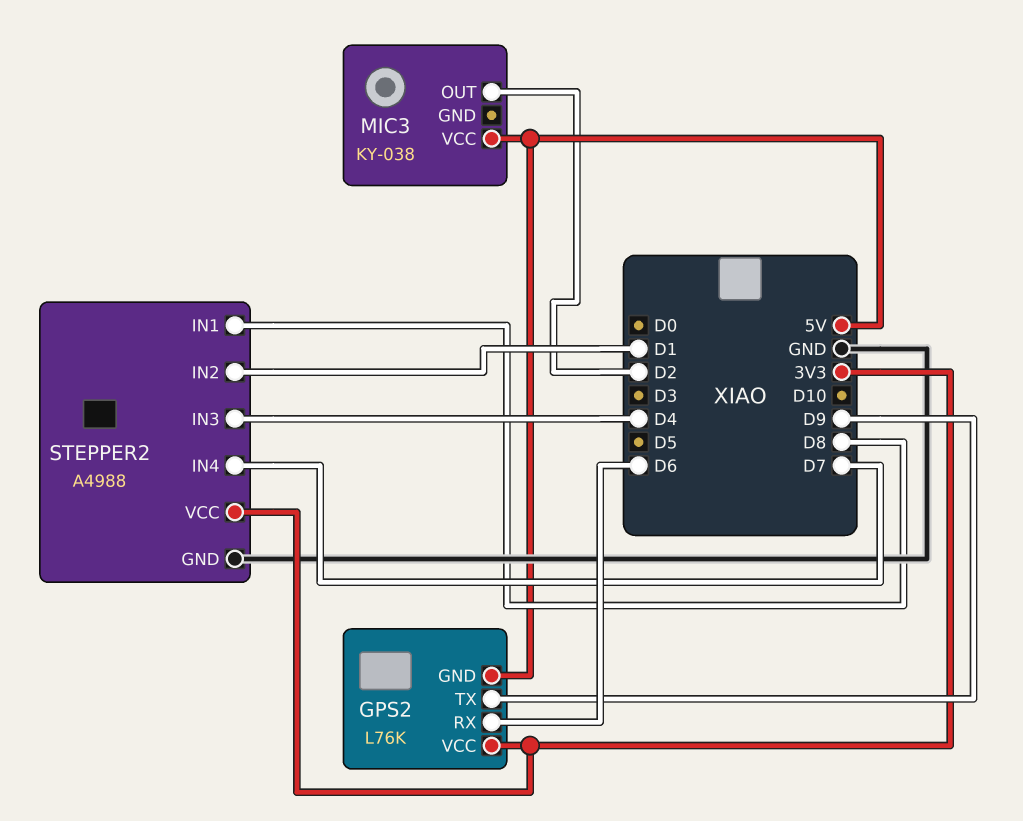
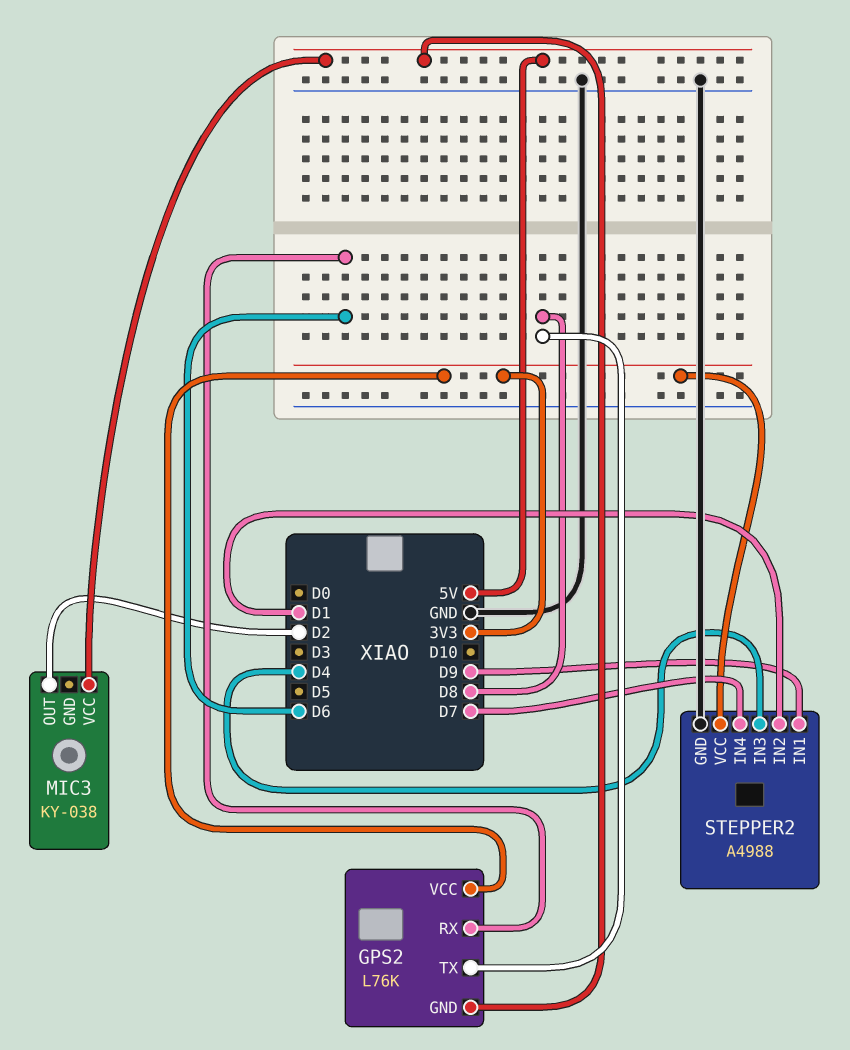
GPS2 pin TX: D9 -> D8
STEPPER2 pin IN1: D8 -> D9

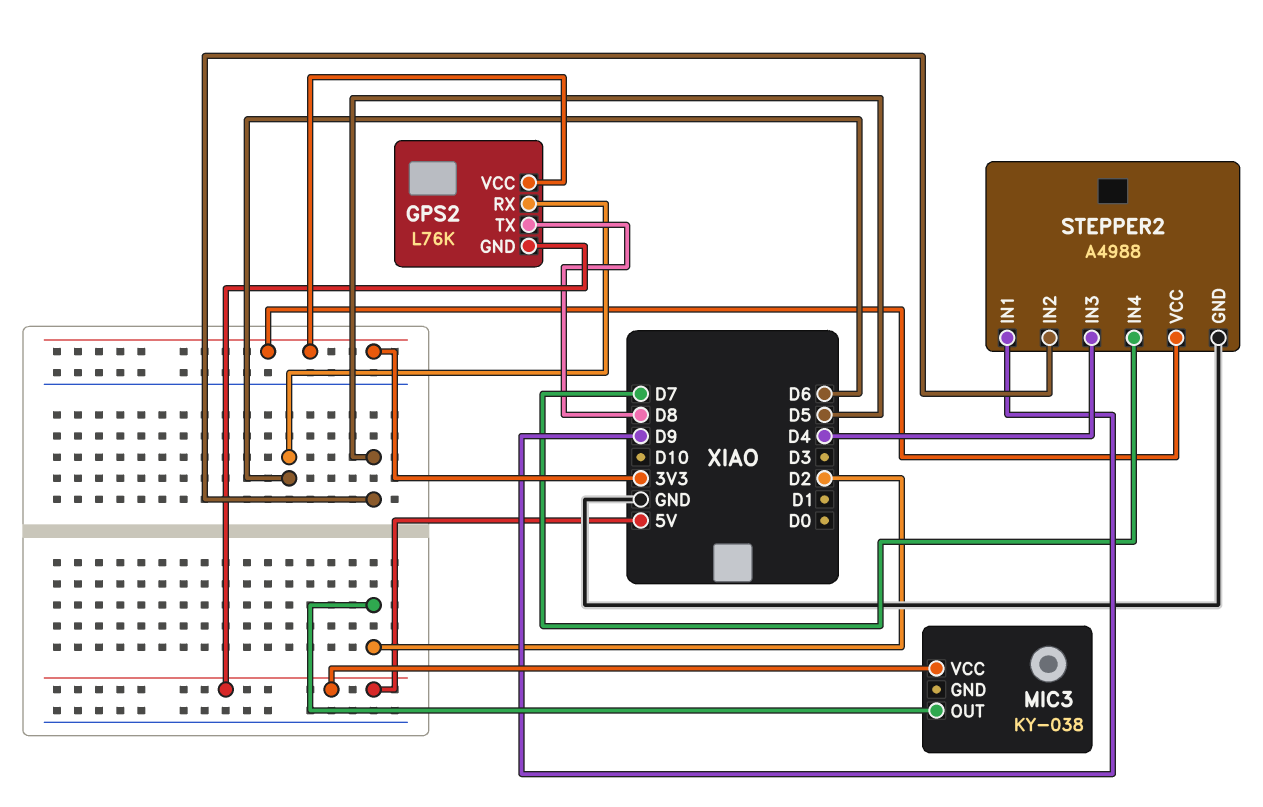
STEPPER2 pin IN2: D1 -> D5

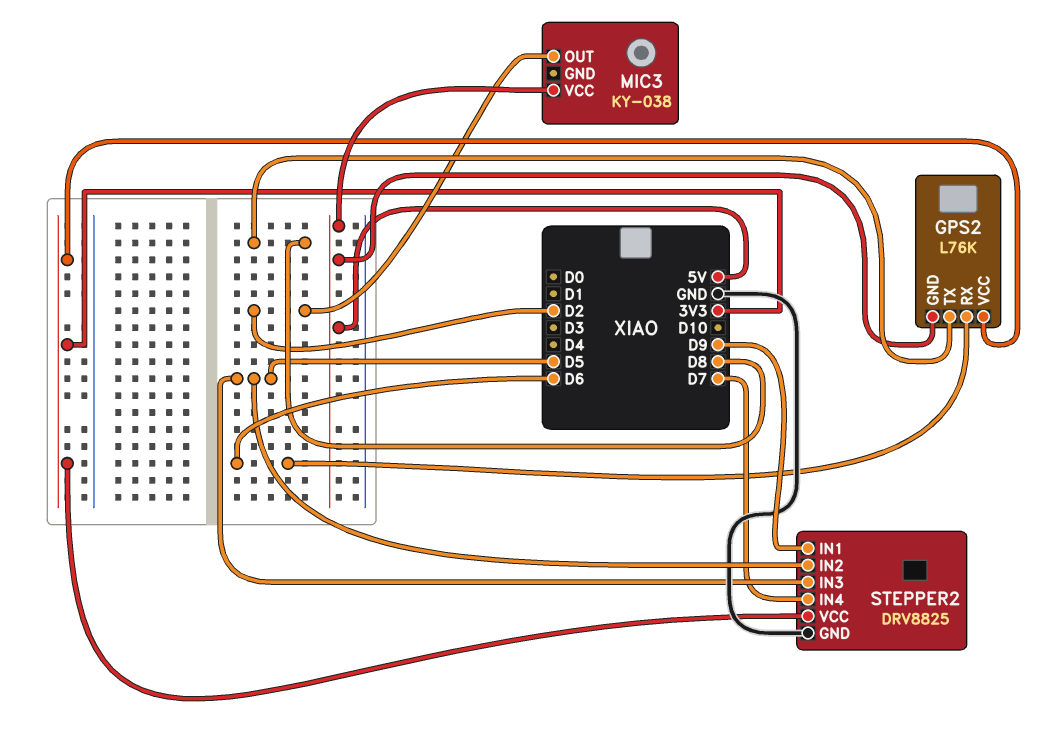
STEPPER2: A4988 -> DRV8825
STEPPER2 pin IN3: D4 -> D5

